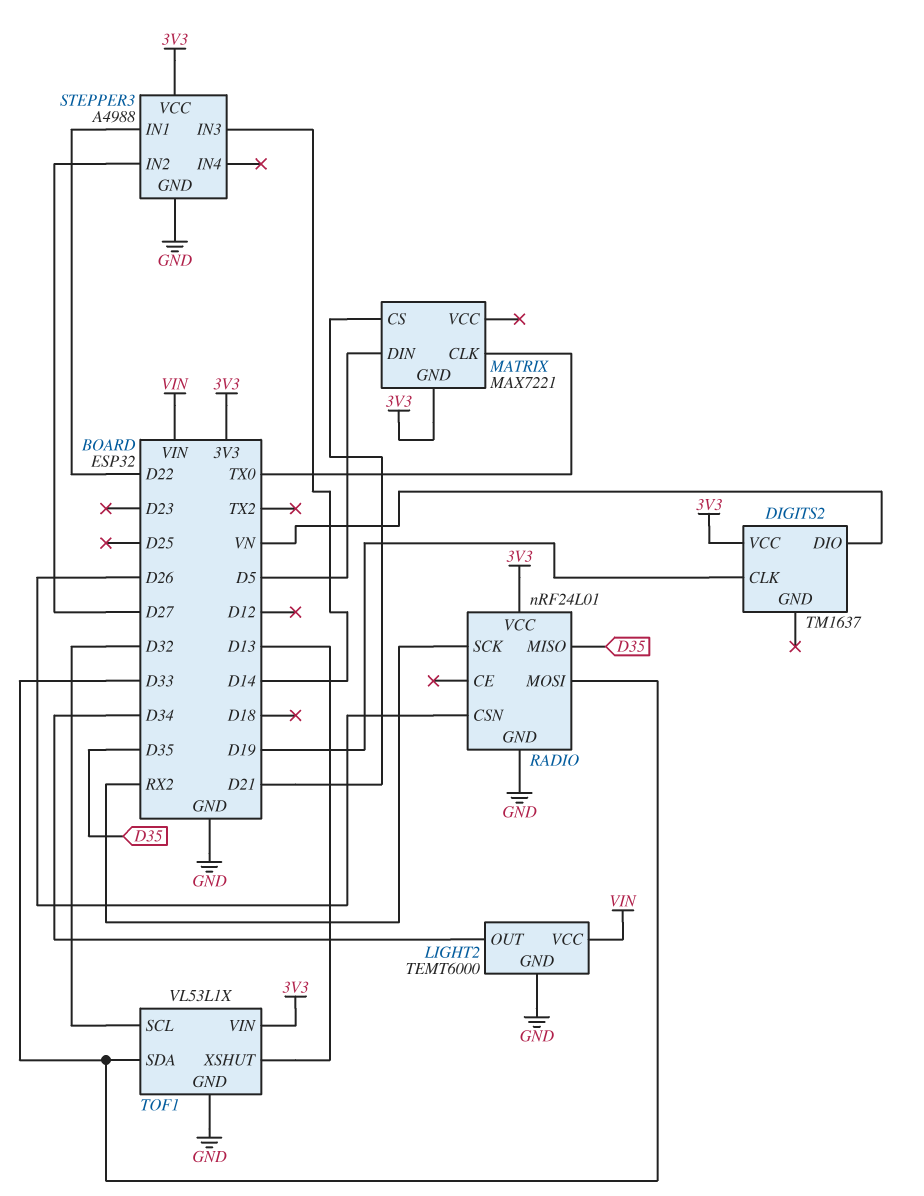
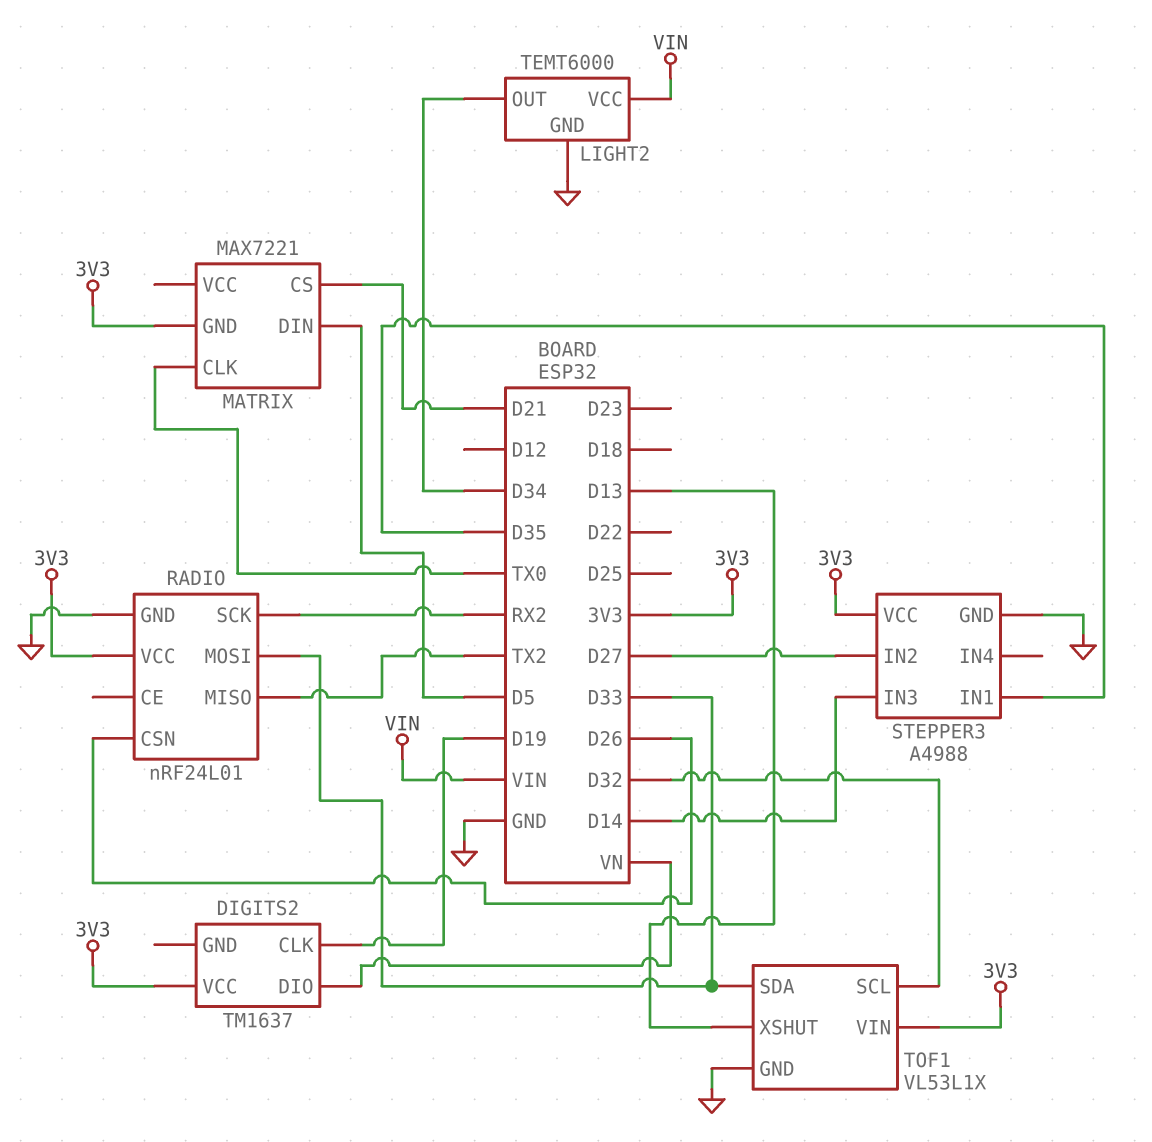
RADIO pin MISO: D35 -> TX2
STEPPER3 pin IN1: D22 -> D35

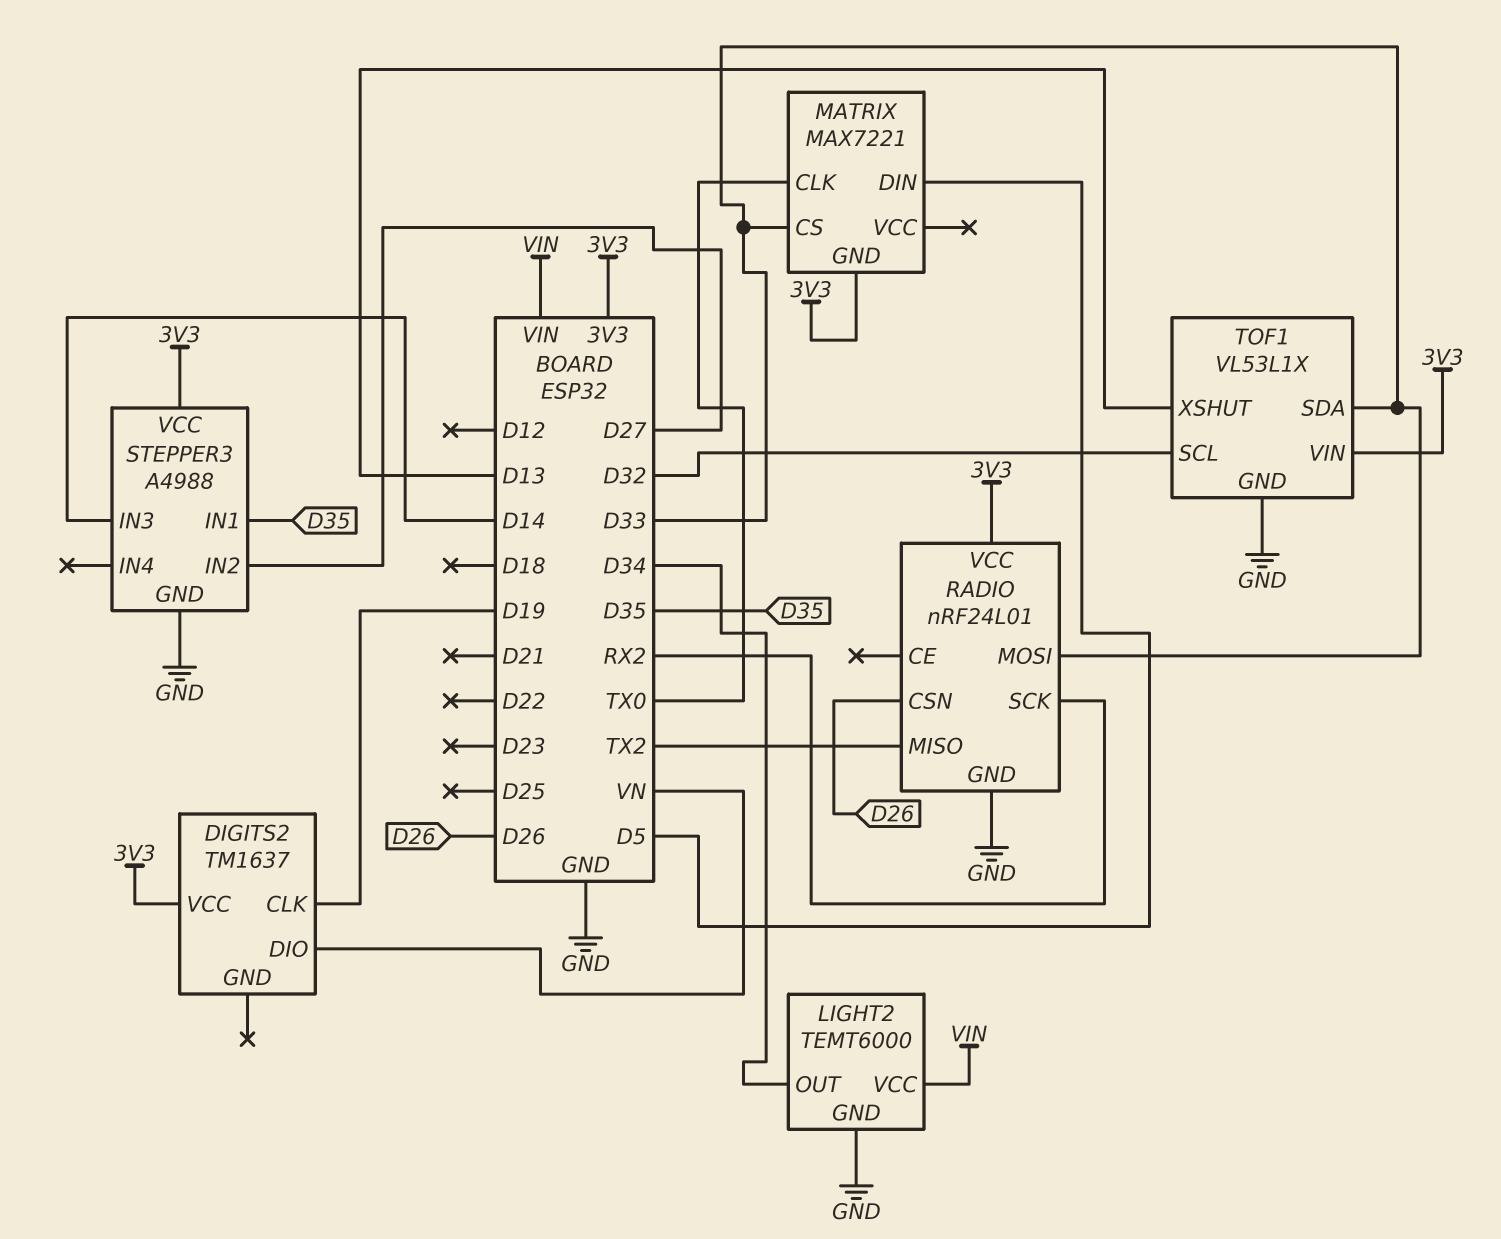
MATRIX pin CS: D21 -> D33

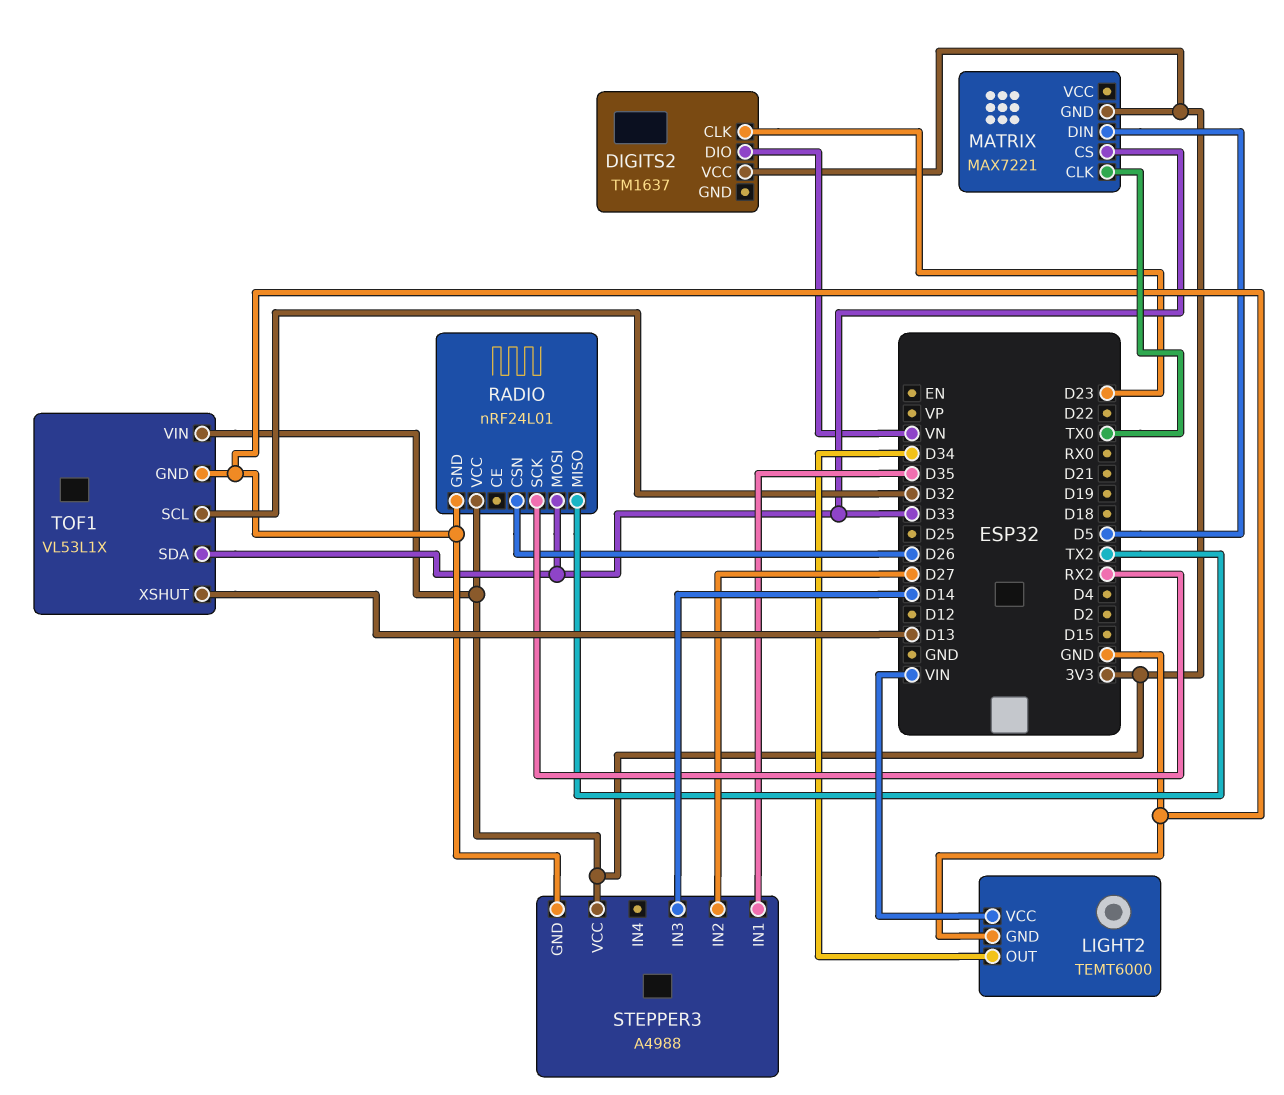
DIGITS2 pin CLK: D19 -> D23

